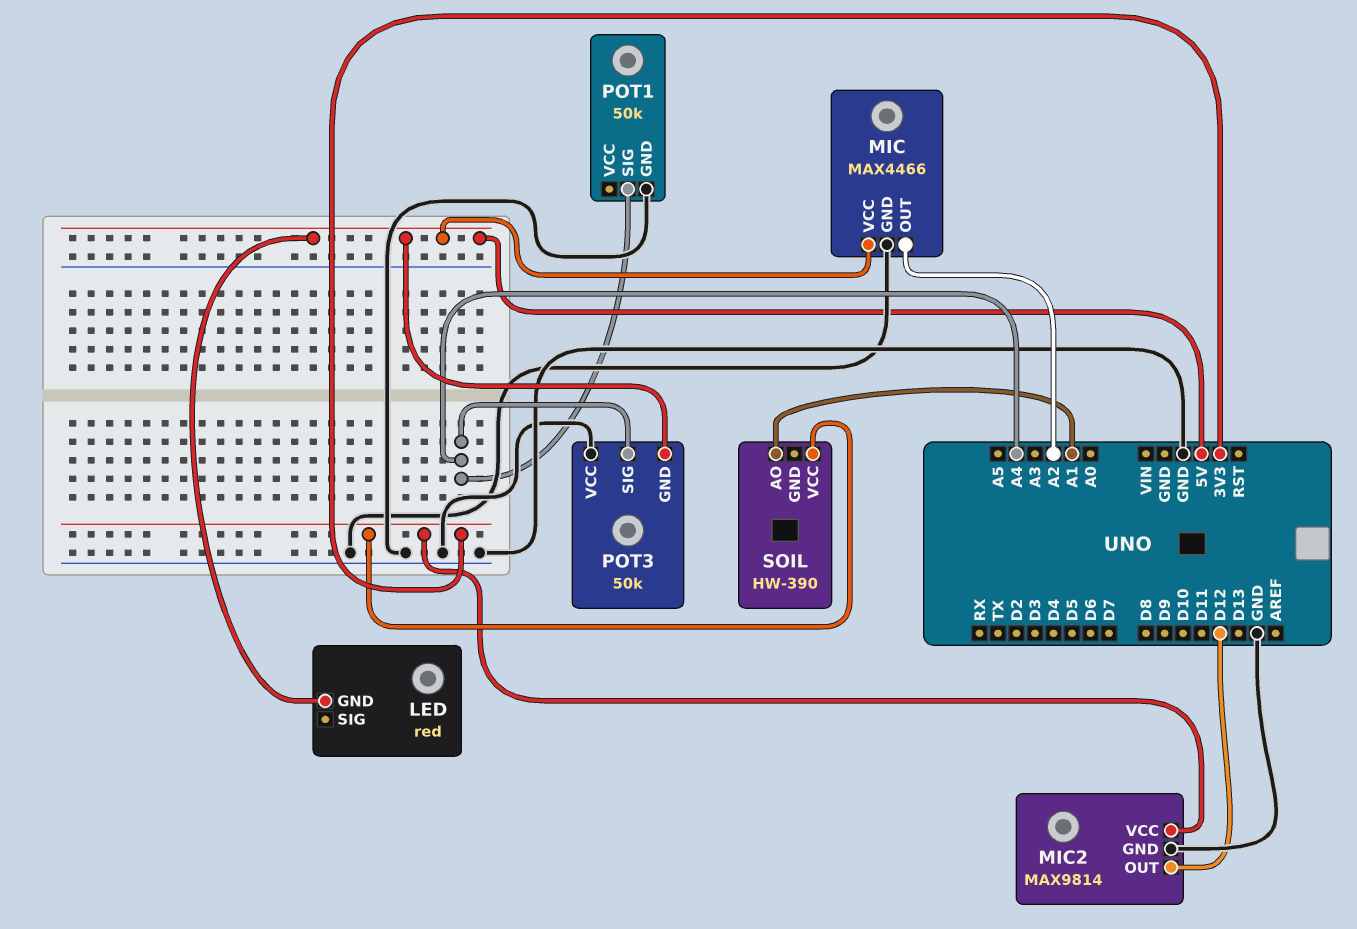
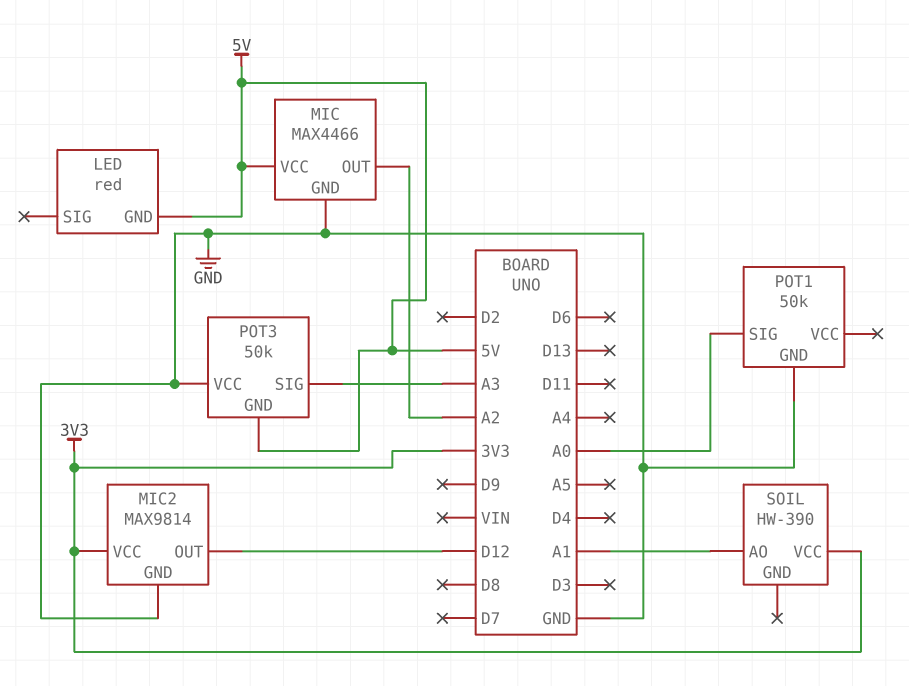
POT1 pin SIG: A4 -> A0
POT3 pin SIG: A4 -> A3

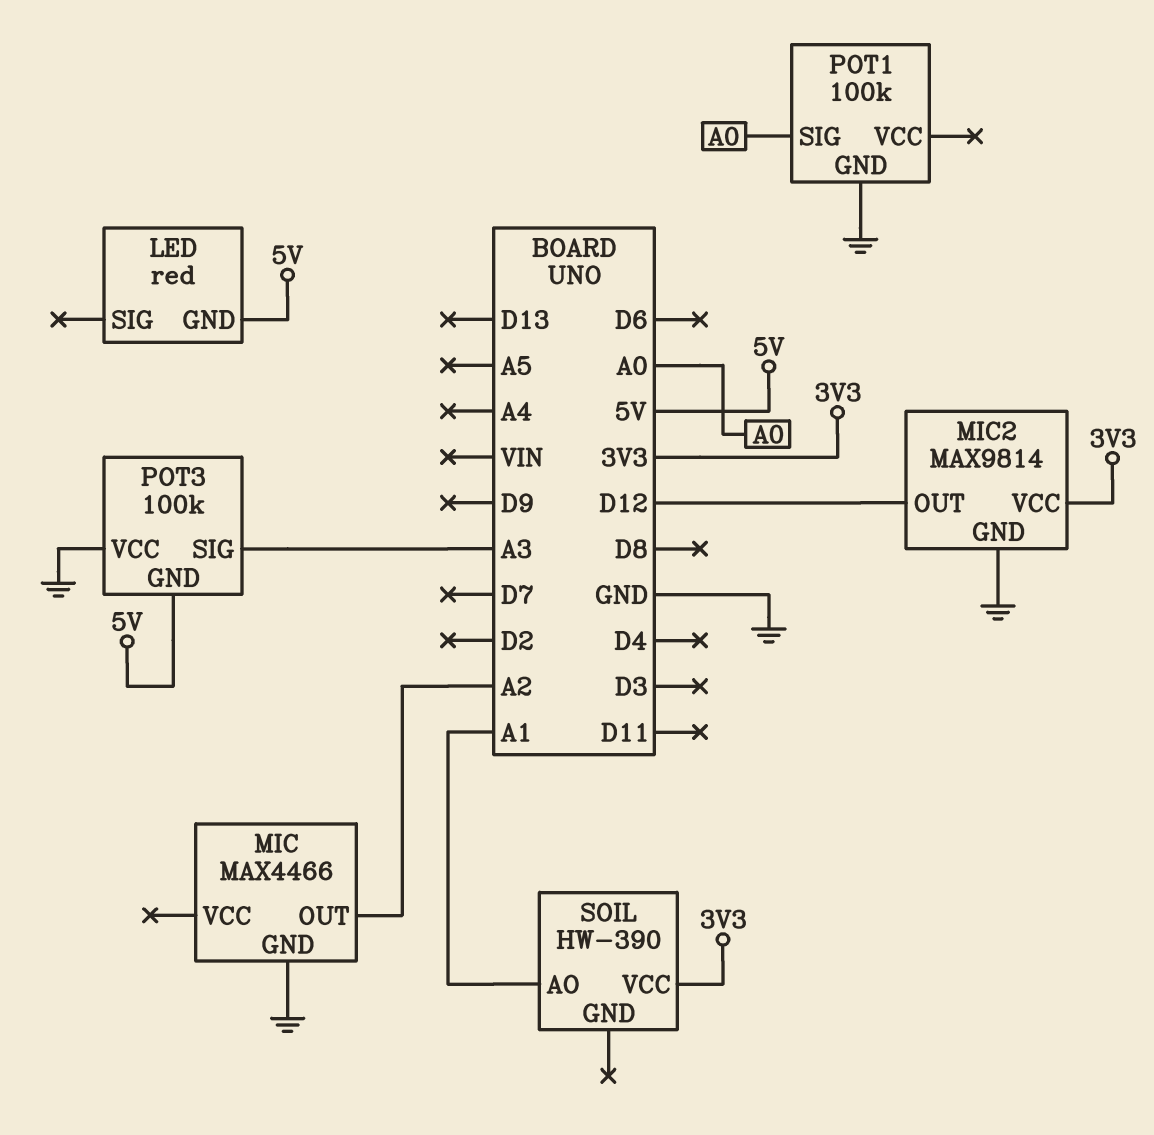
MIC pin VCC: 5V -> none
POT1: 50k -> 100k
POT3: 50k -> 100k

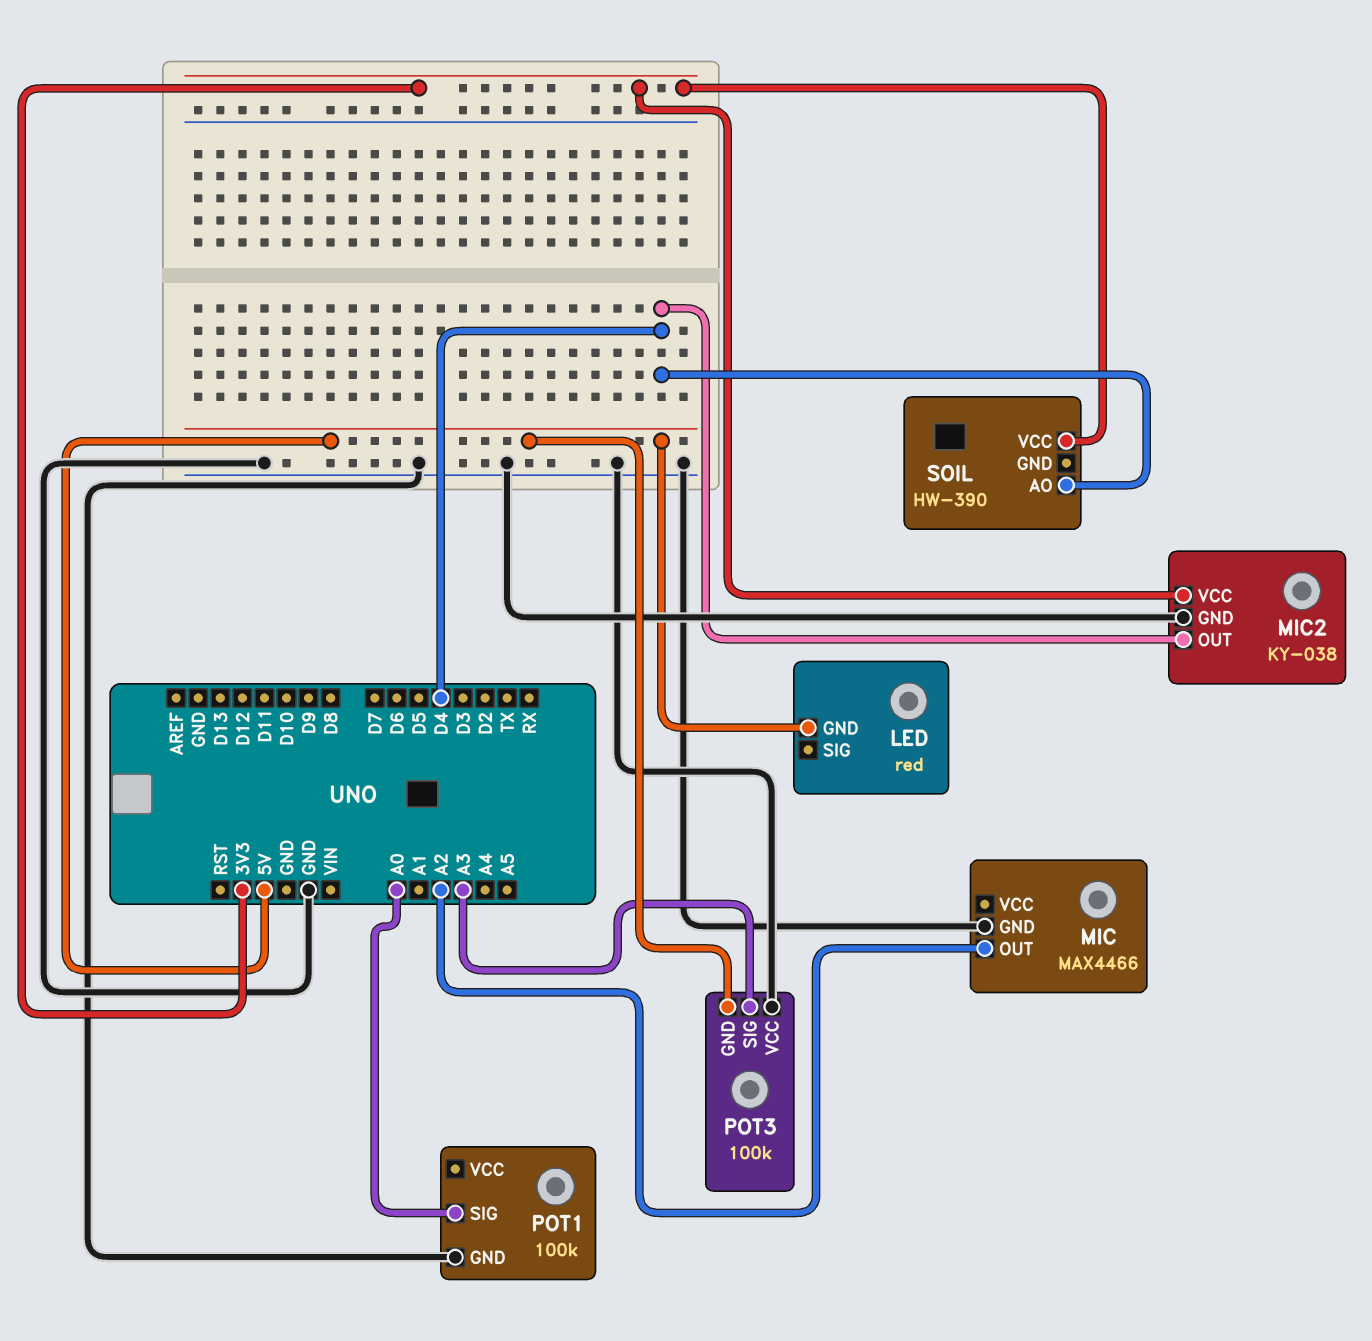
MIC2: MAX9814 -> KY-038
MIC2 pin OUT: D12 -> D4
SOIL pin AO: A1 -> D4

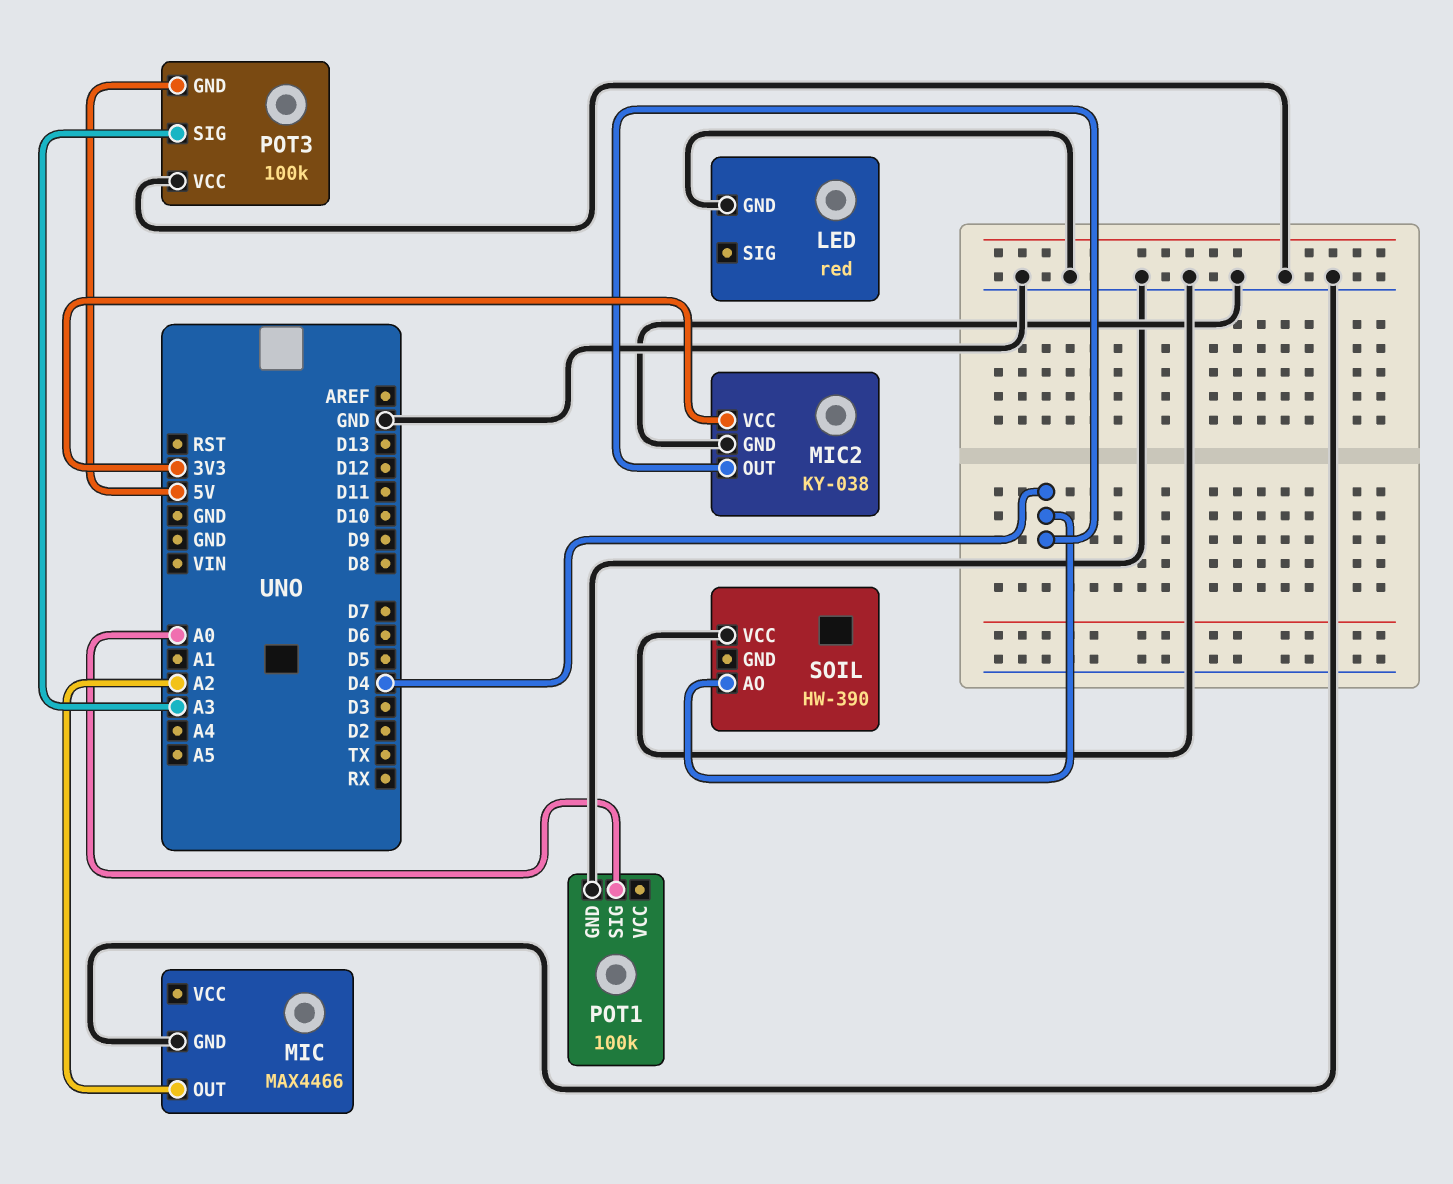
LED pin GND: 5V -> GND
SOIL pin VCC: 3V3 -> GND

